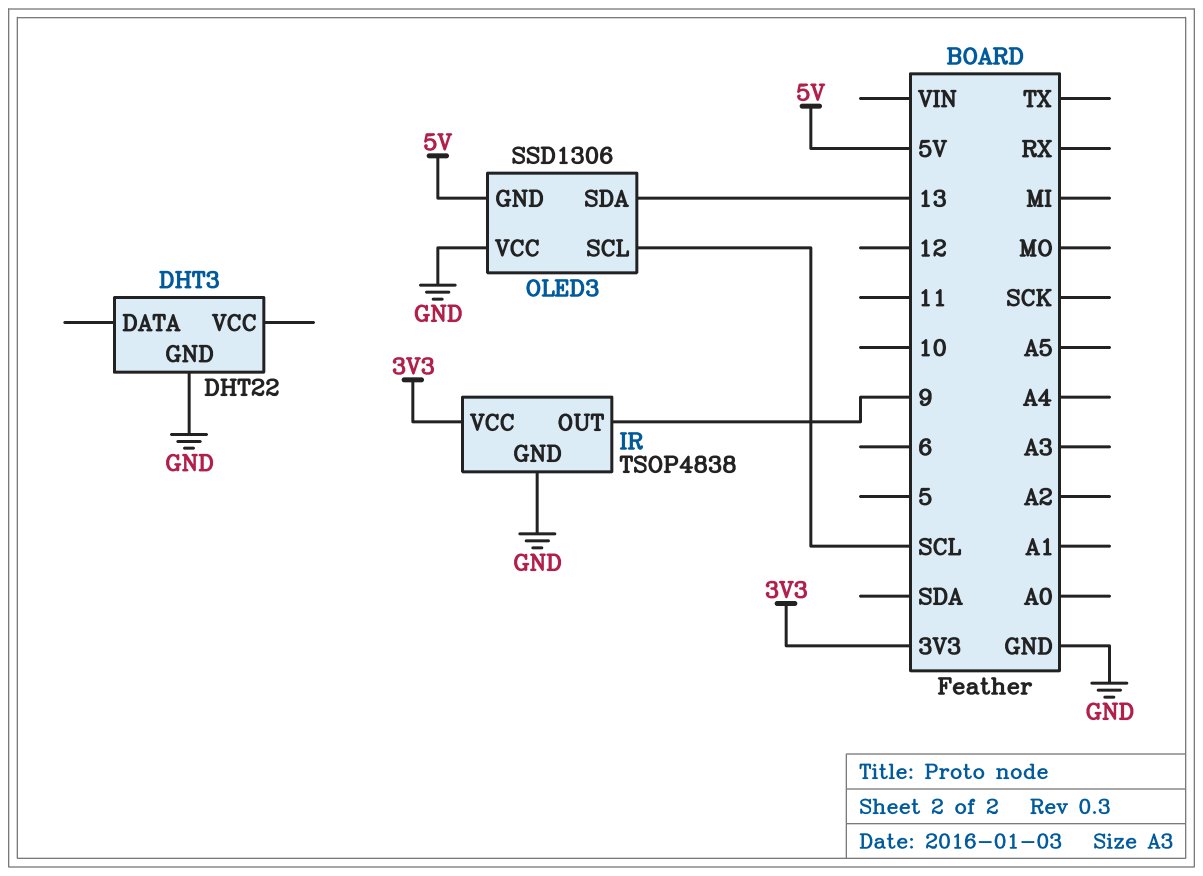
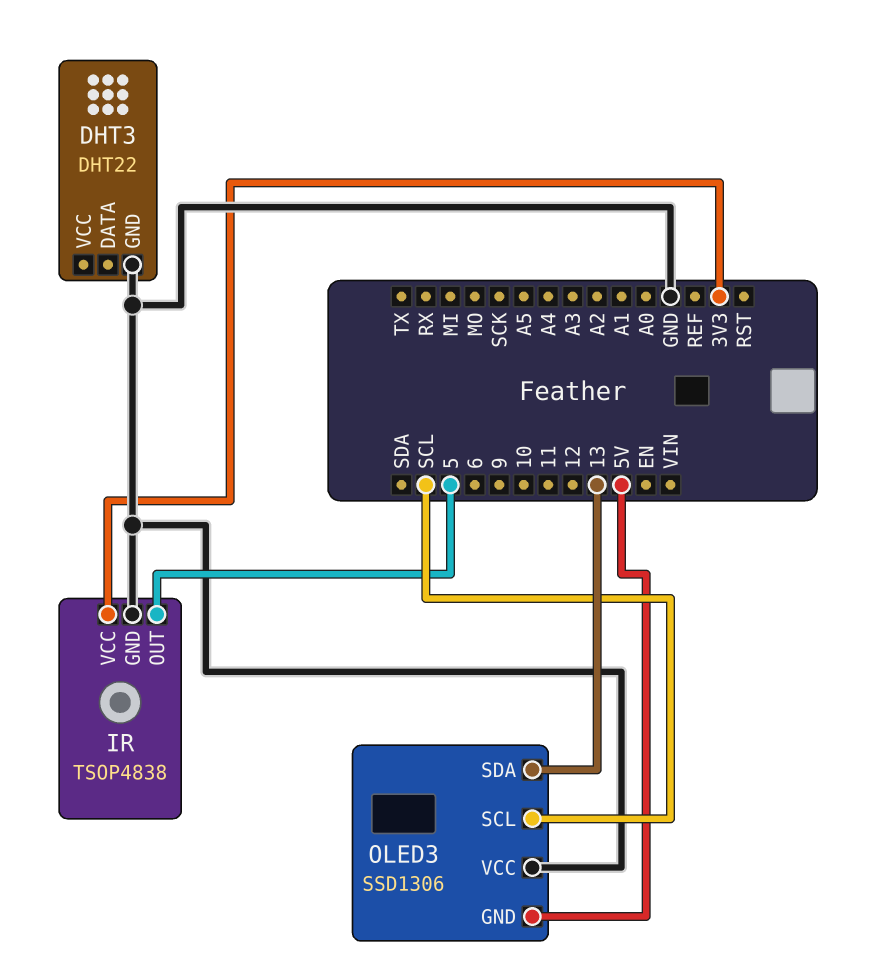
IR pin OUT: 9 -> 5

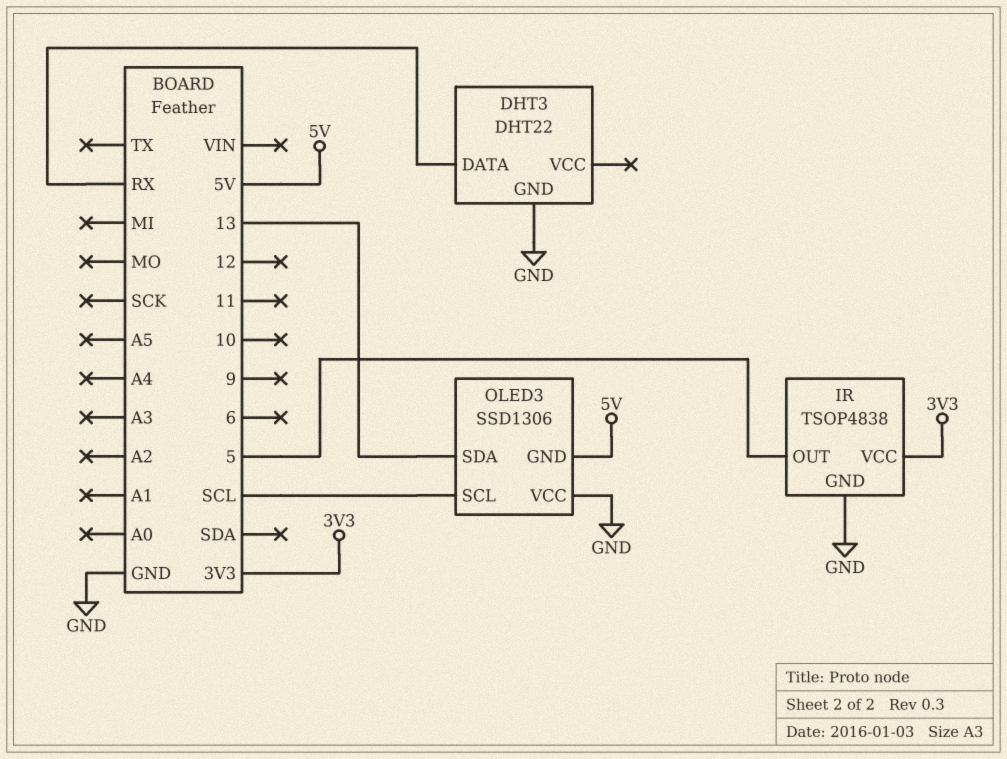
DHT3 pin DATA: none -> RX

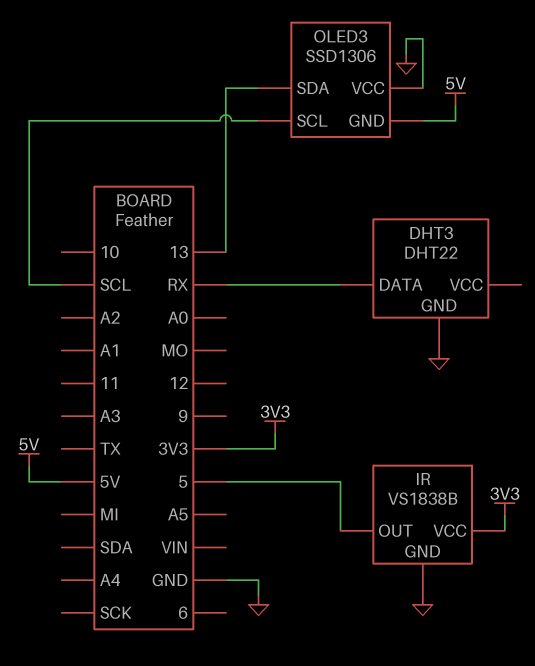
IR: TSOP4838 -> VS1838B

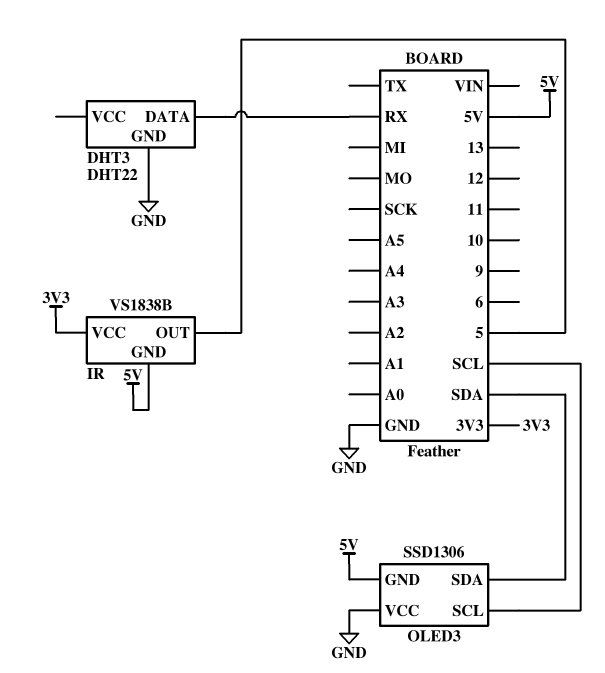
IR pin GND: GND -> 5V
OLED3 pin SDA: 13 -> SDA

